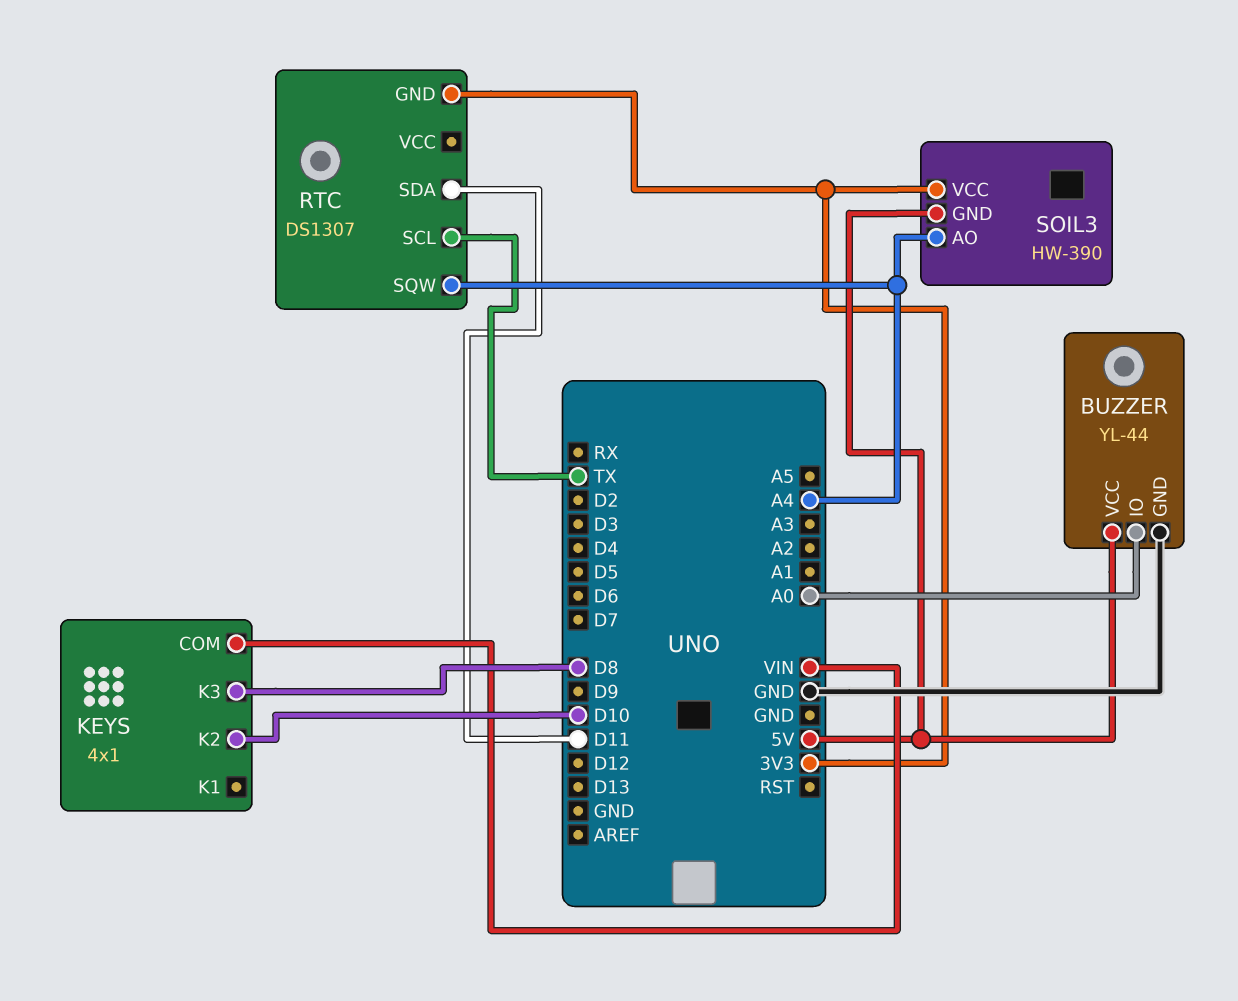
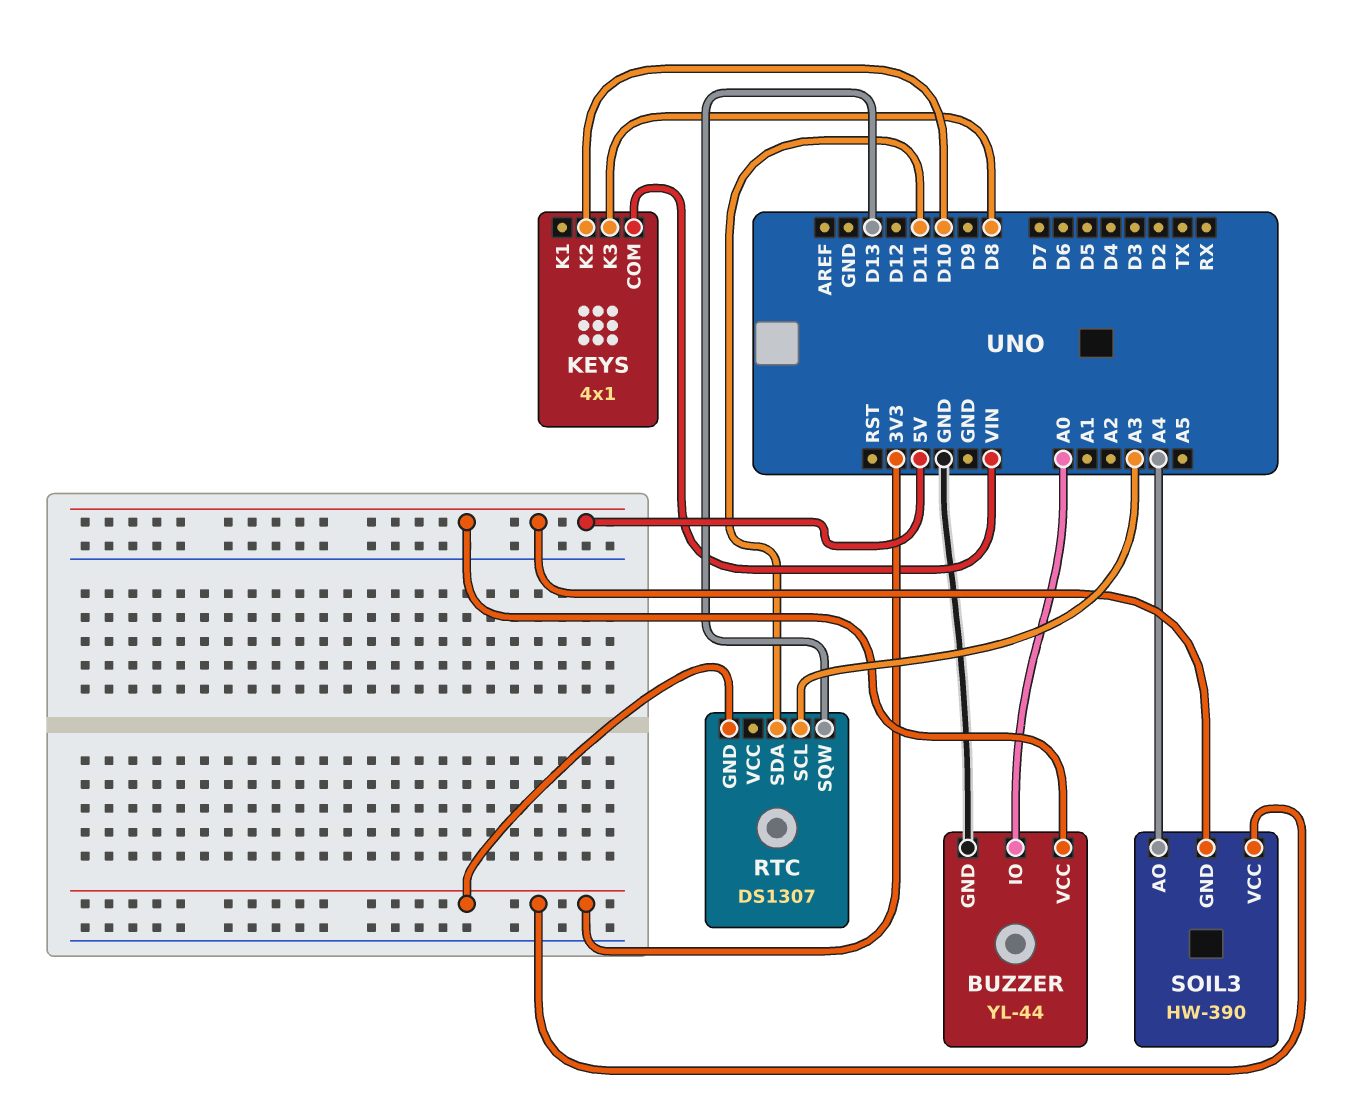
RTC pin SCL: TX -> A3
RTC pin SQW: A4 -> D13

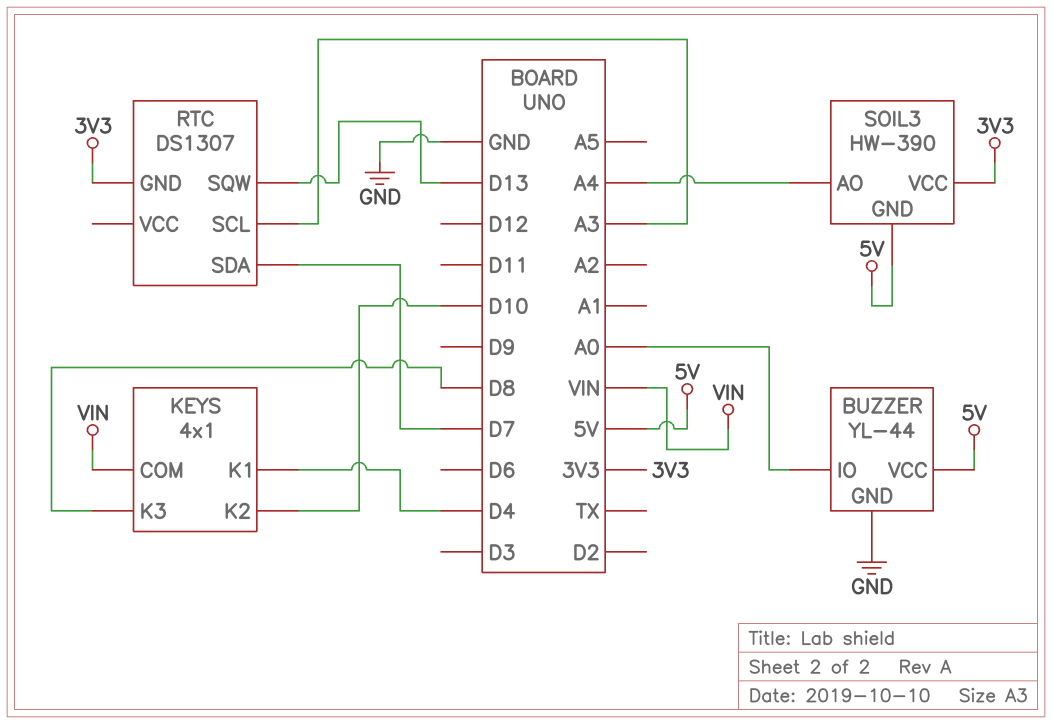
KEYS pin K1: none -> D4
RTC pin SDA: D11 -> D7

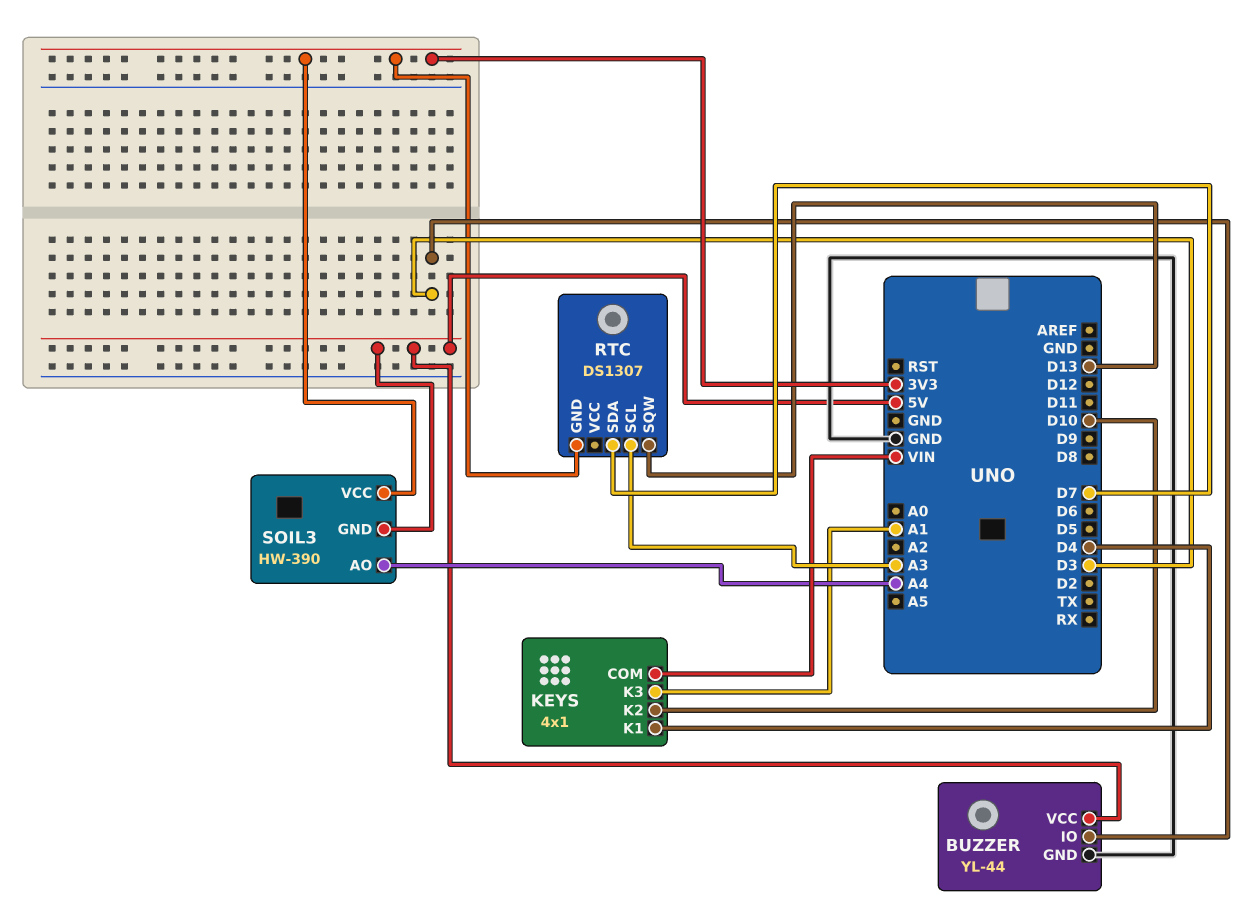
BUZZER pin IO: A0 -> D3
KEYS pin K3: D8 -> A1

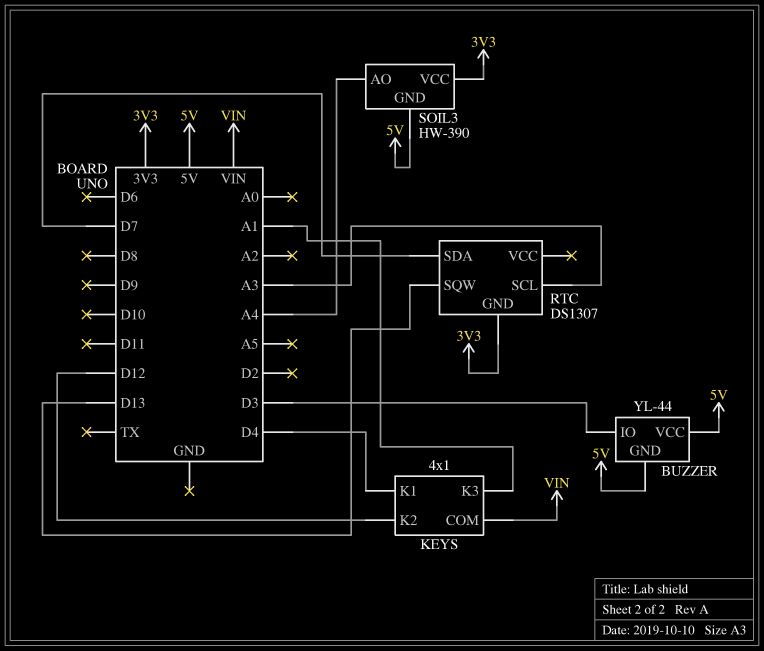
BUZZER pin GND: GND -> 5V
KEYS pin K2: D10 -> D12

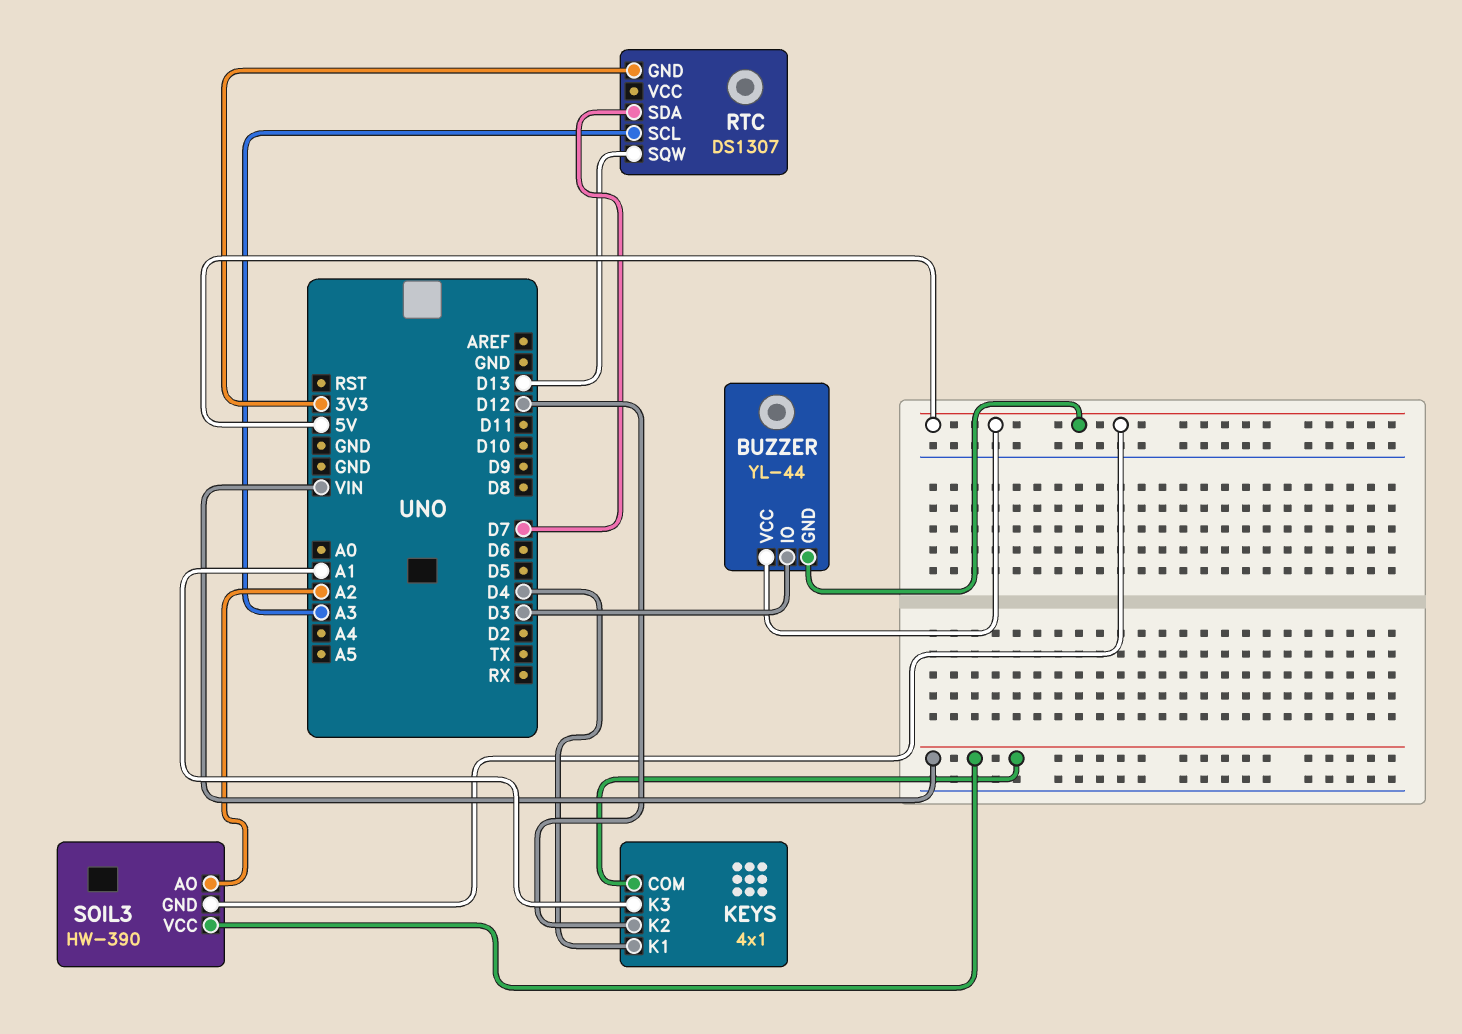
SOIL3 pin AO: A4 -> A2
SOIL3 pin VCC: 3V3 -> VIN

